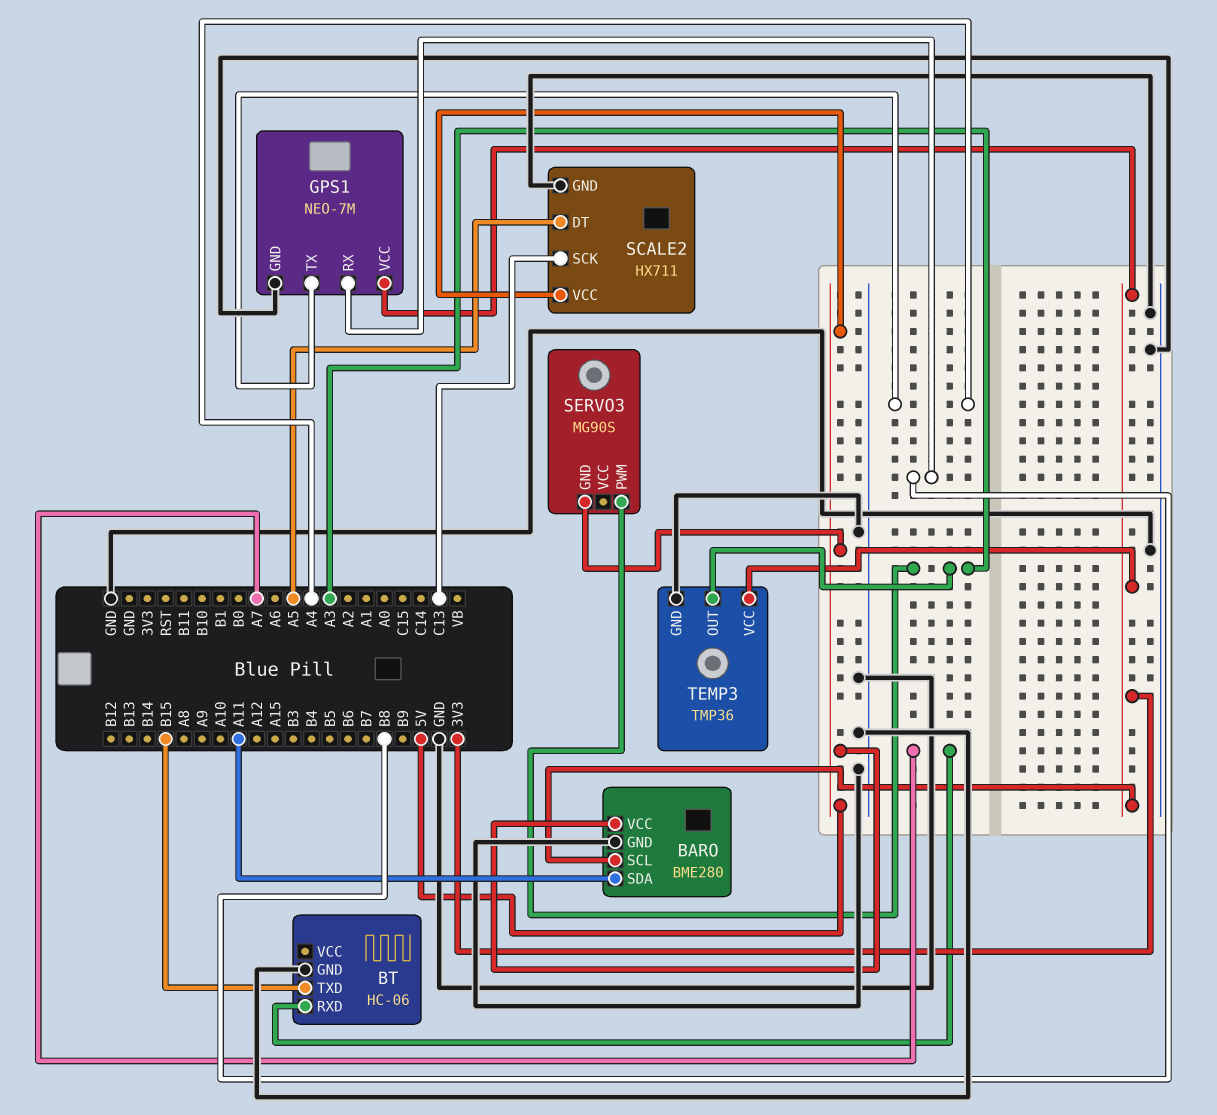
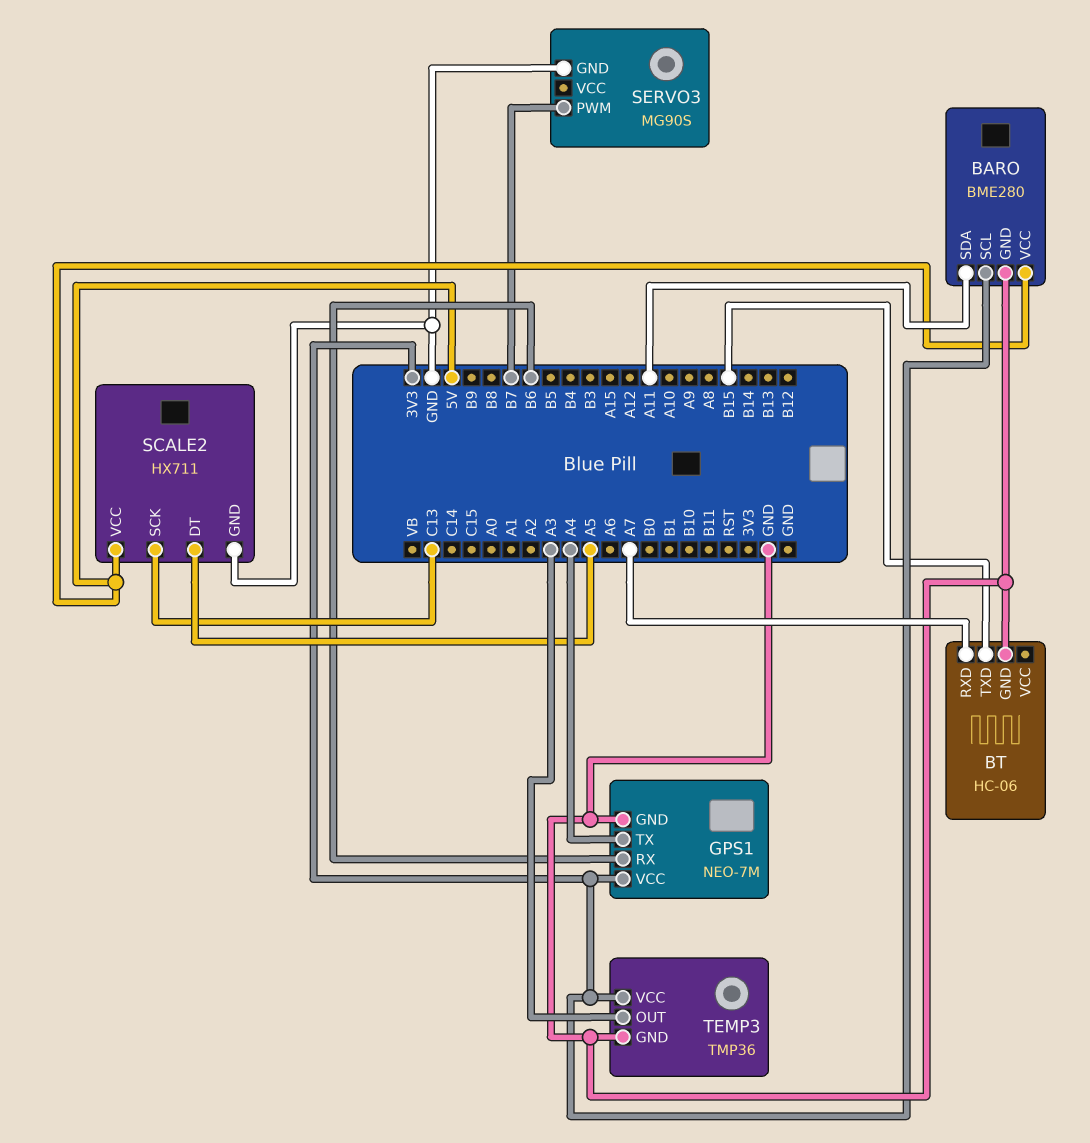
GPS1 pin RX: B8 -> B6
SERVO3 pin GND: 5V -> GND
SERVO3 pin PWM: A3 -> B7

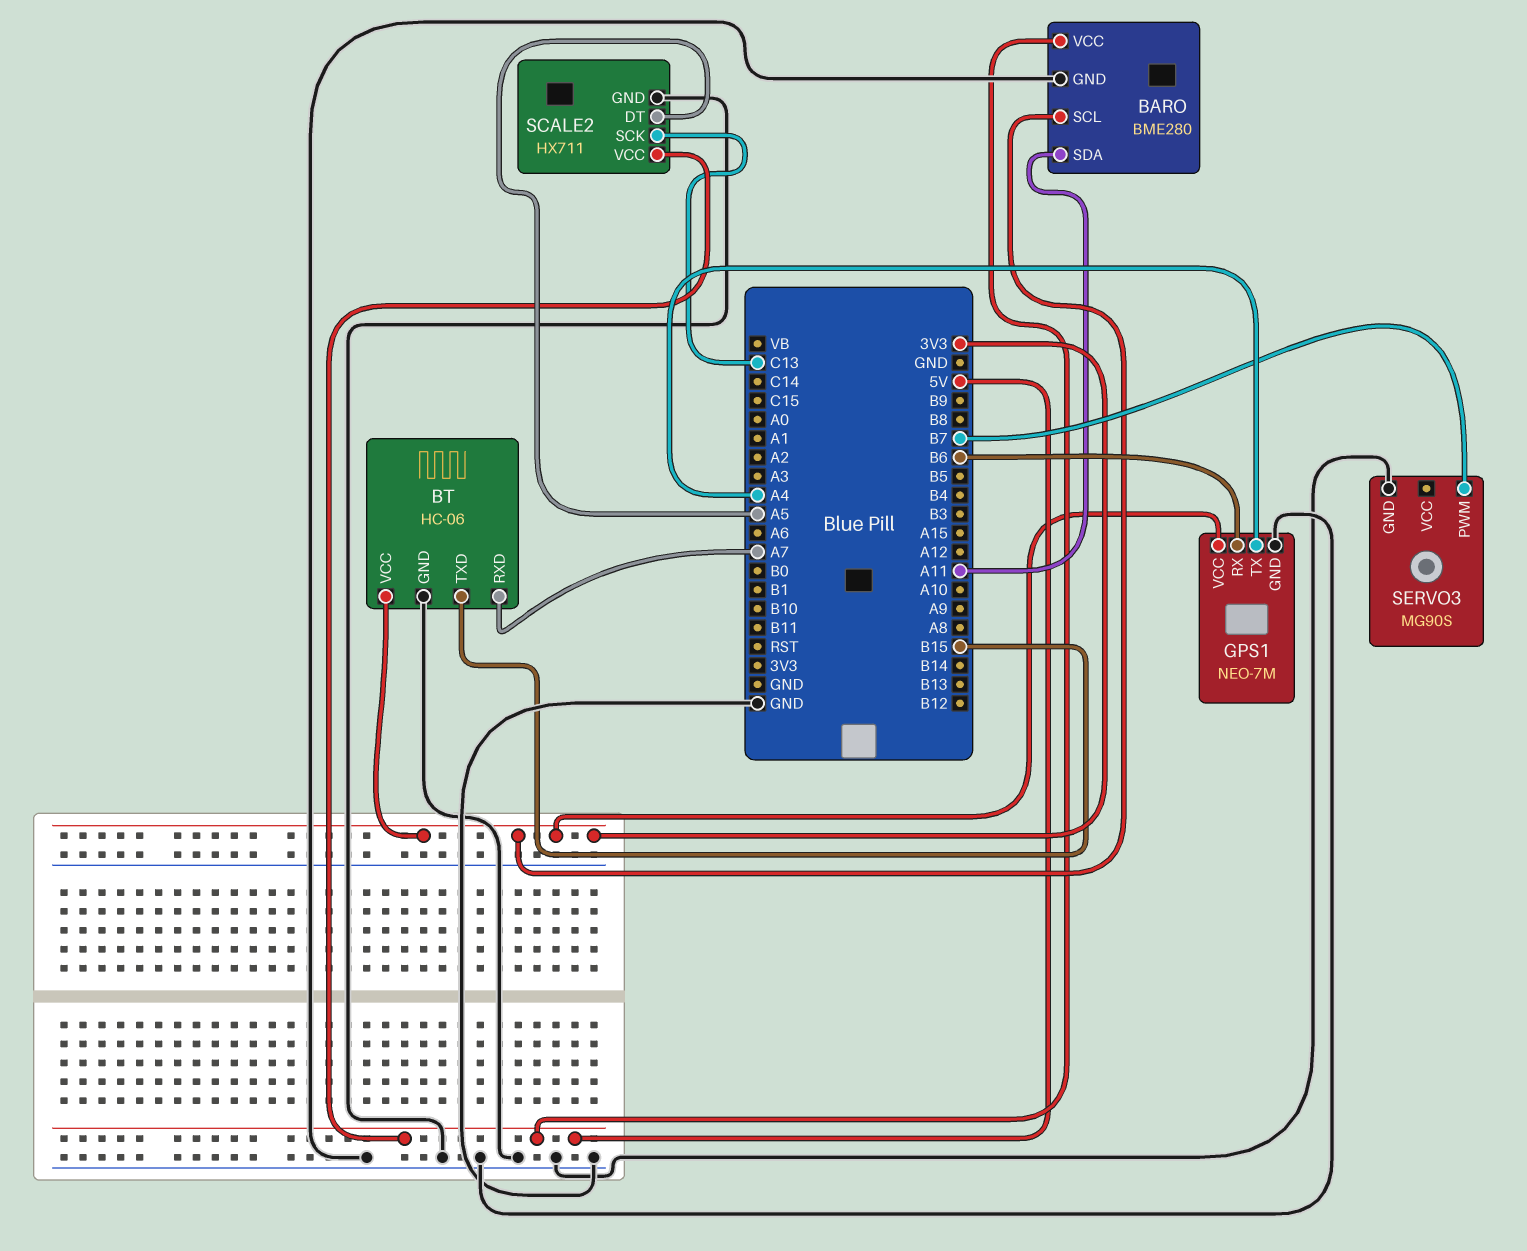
BT pin VCC: none -> 3V3
TEMP3: TMP36 -> none
TEMP3 pin GND: GND -> none
TEMP3 pin OUT: A3 -> none
TEMP3 pin VCC: 3V3 -> none

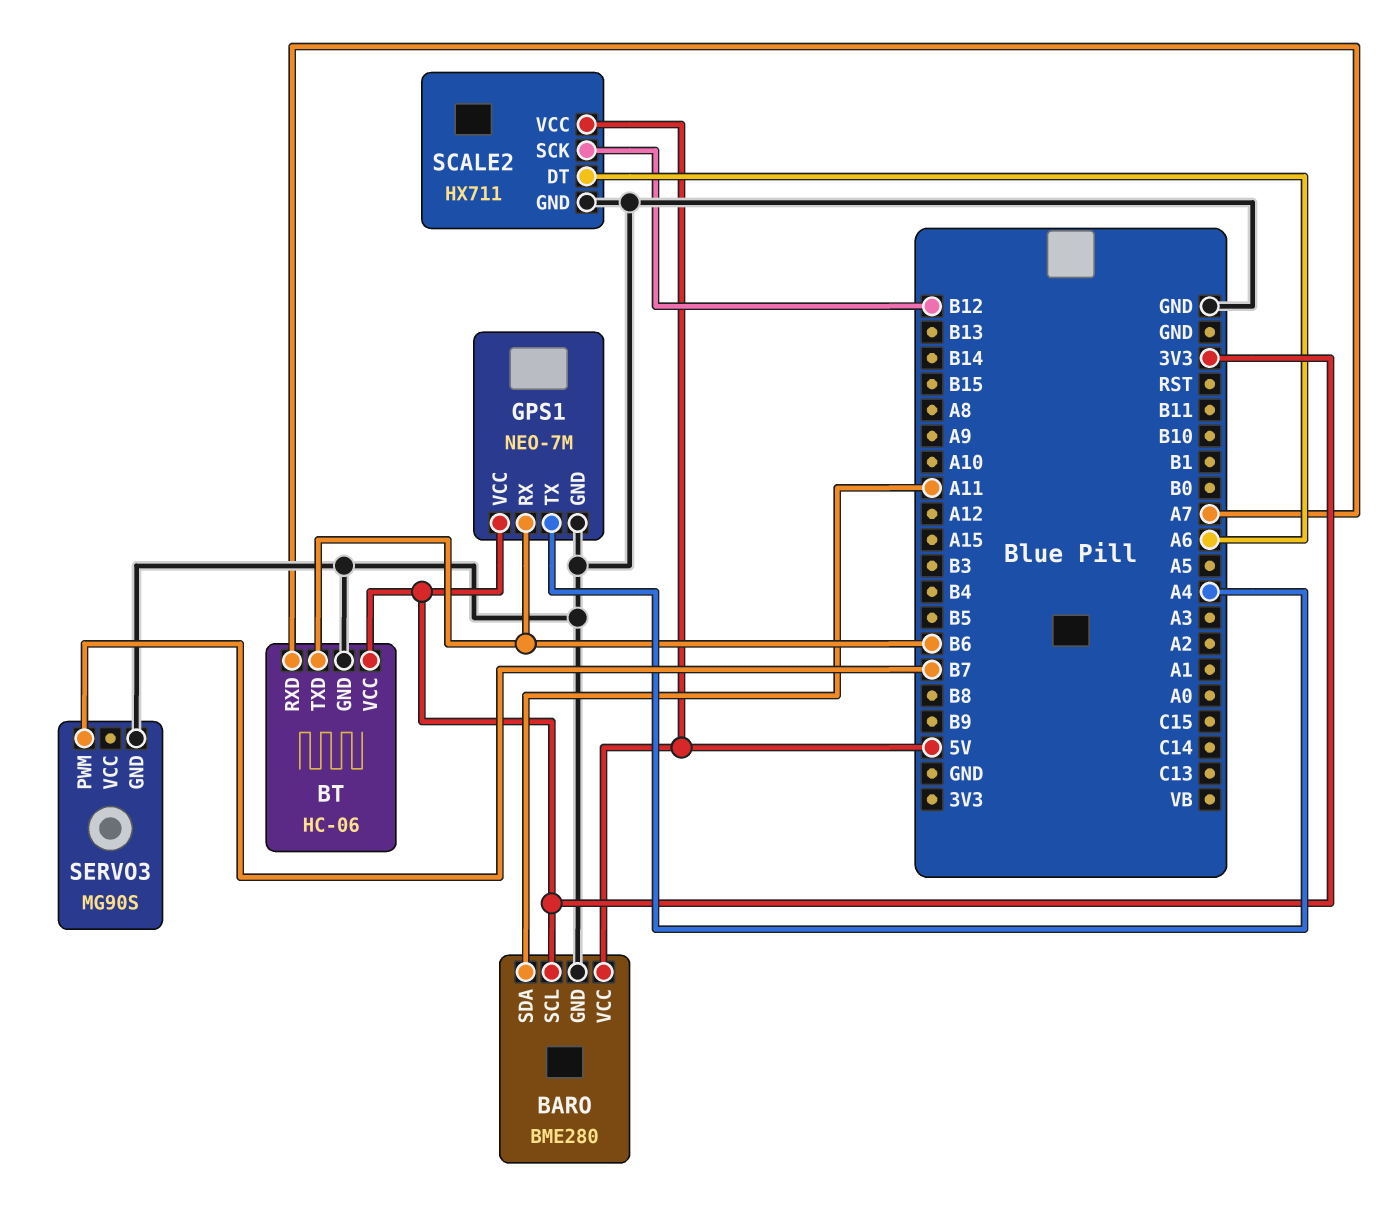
BT pin TXD: B15 -> B6
SCALE2 pin DT: A5 -> A6
SCALE2 pin SCK: C13 -> B12

